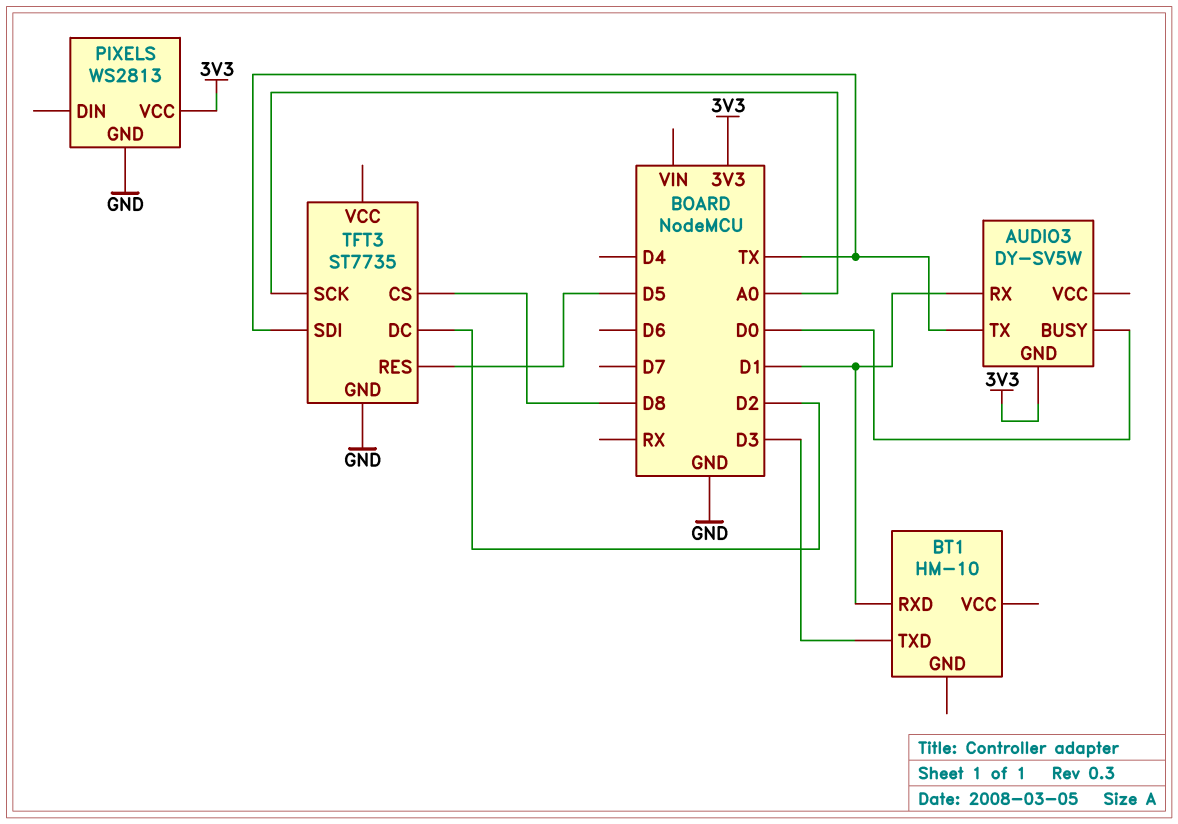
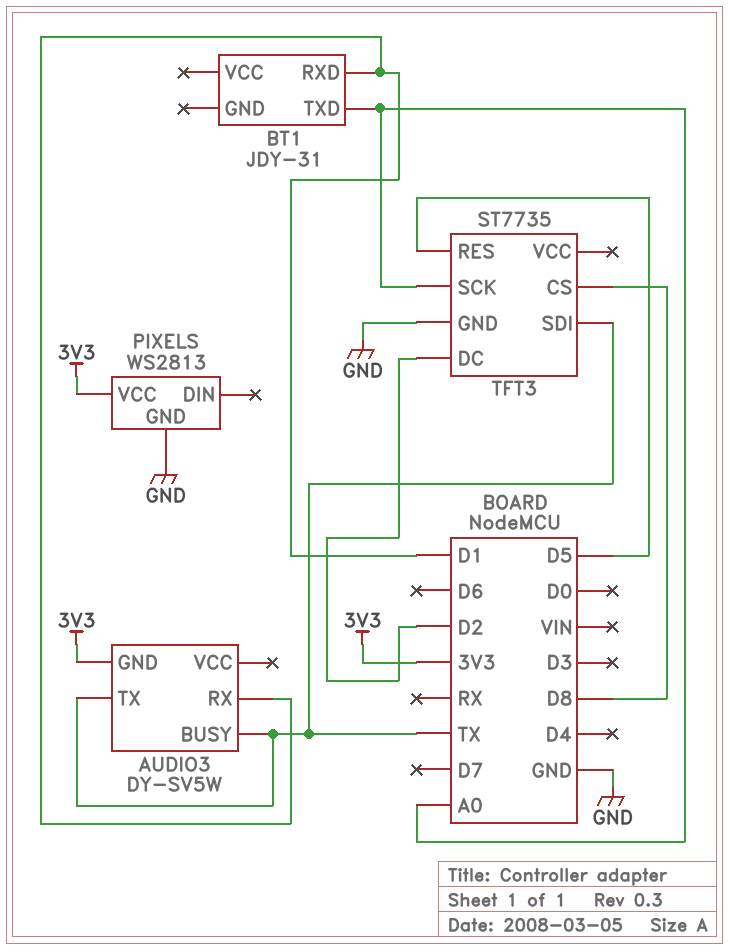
AUDIO3 pin BUSY: D0 -> TX
BT1: HM-10 -> JDY-31
BT1 pin TXD: D3 -> A0

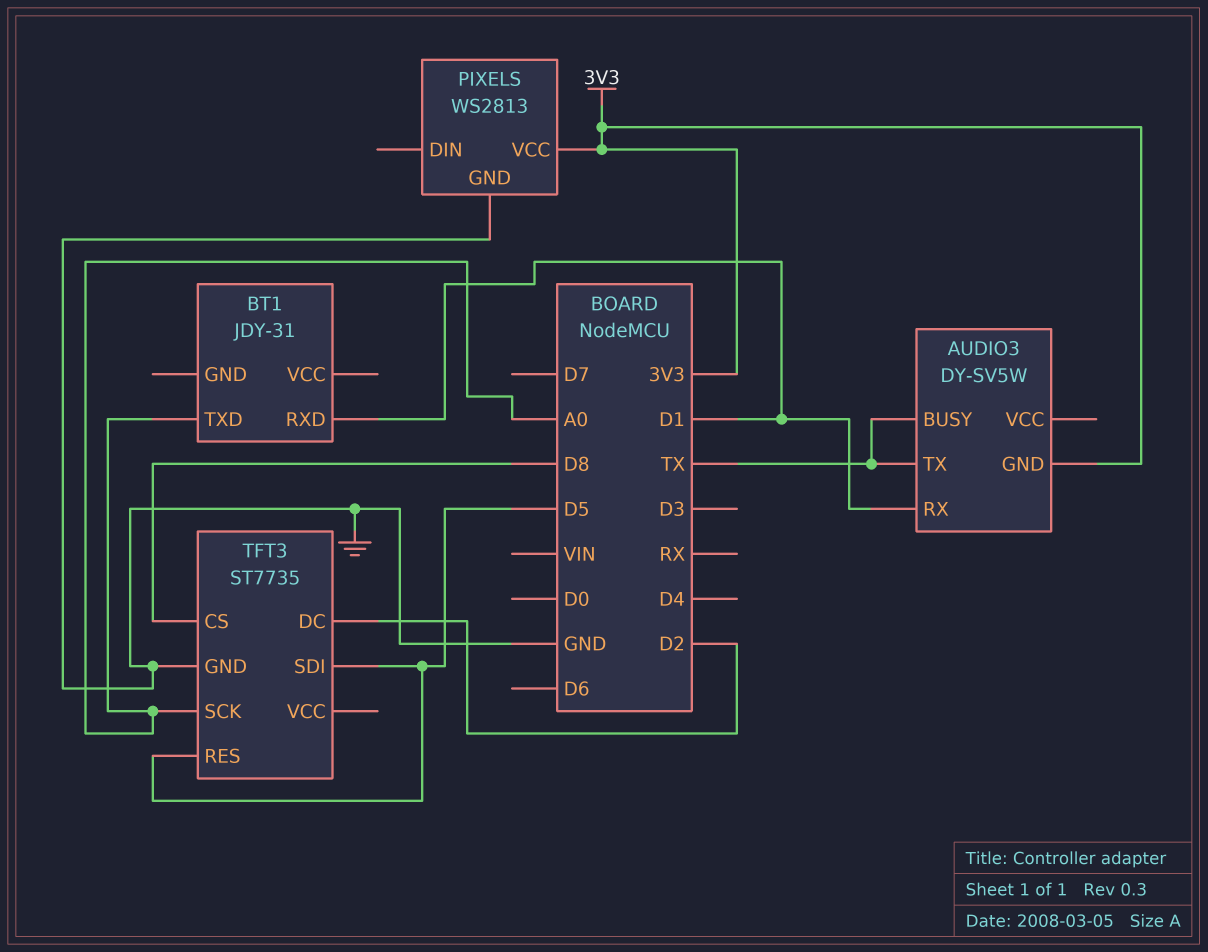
TFT3 pin SDI: TX -> D5

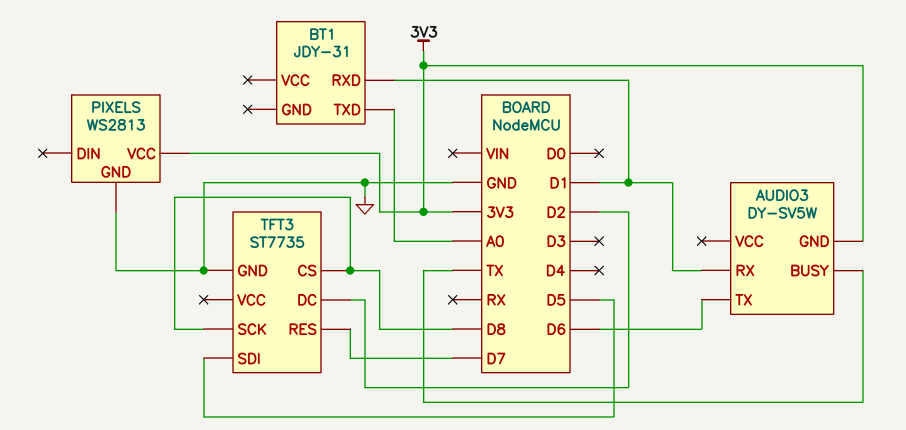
AUDIO3 pin TX: TX -> D6
TFT3 pin RES: D5 -> D7
TFT3 pin SCK: A0 -> D8

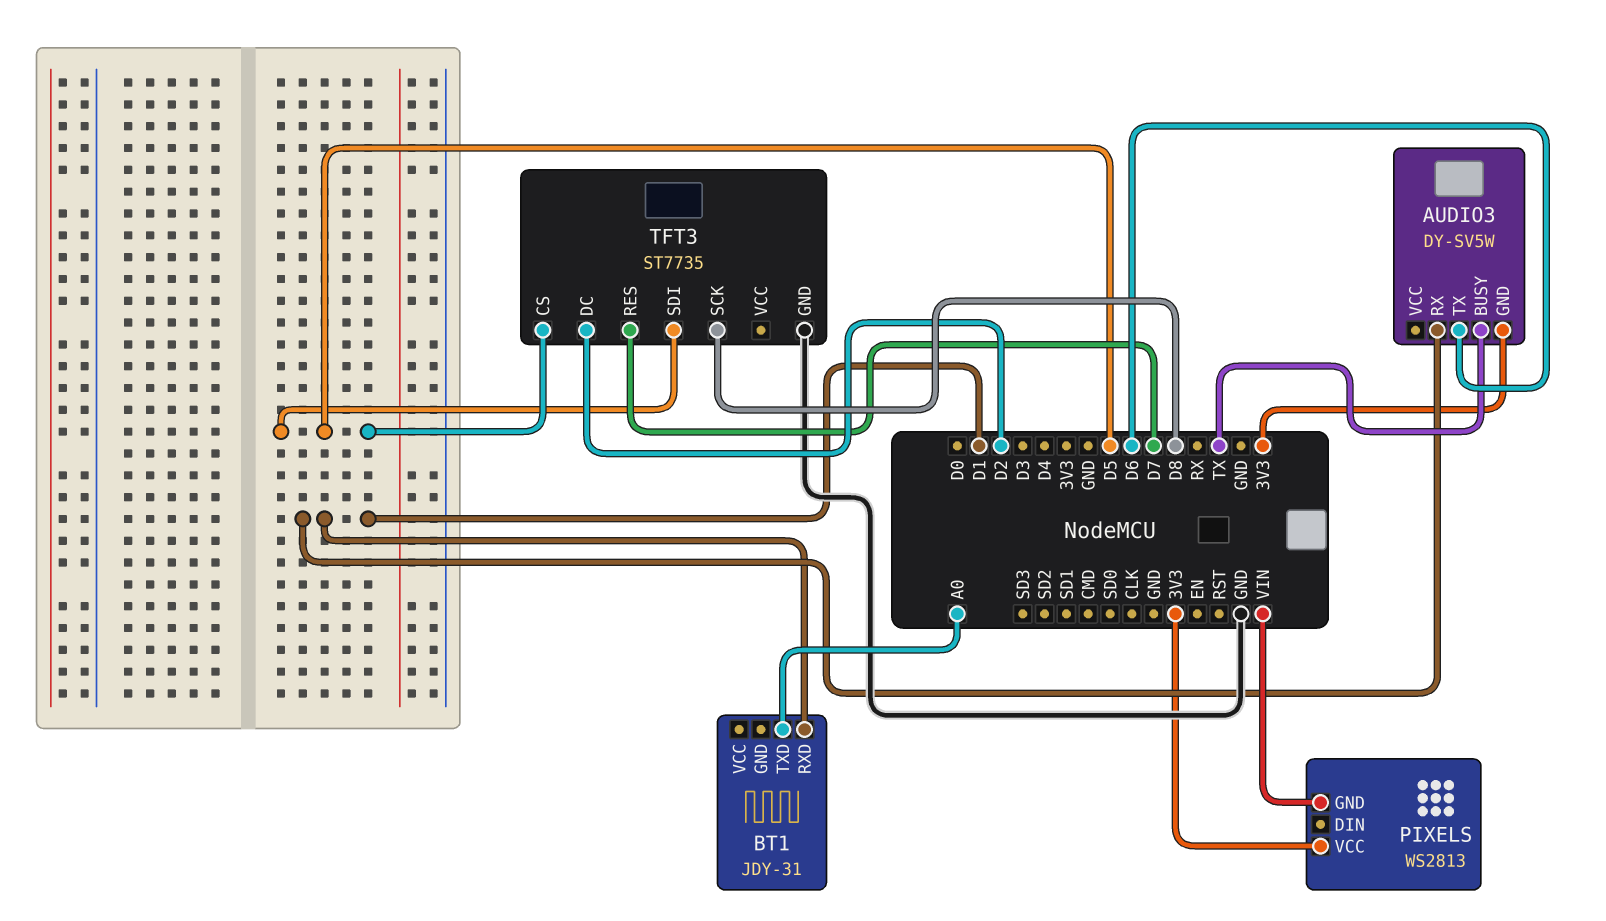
PIXELS pin GND: GND -> VIN
TFT3 pin CS: D8 -> D5

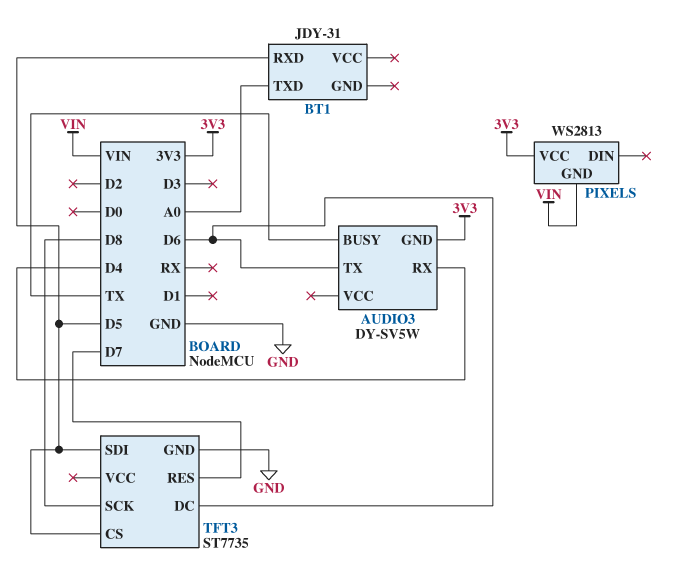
AUDIO3 pin RX: D1 -> D4
BT1 pin RXD: D1 -> D5
TFT3 pin DC: D2 -> D6

